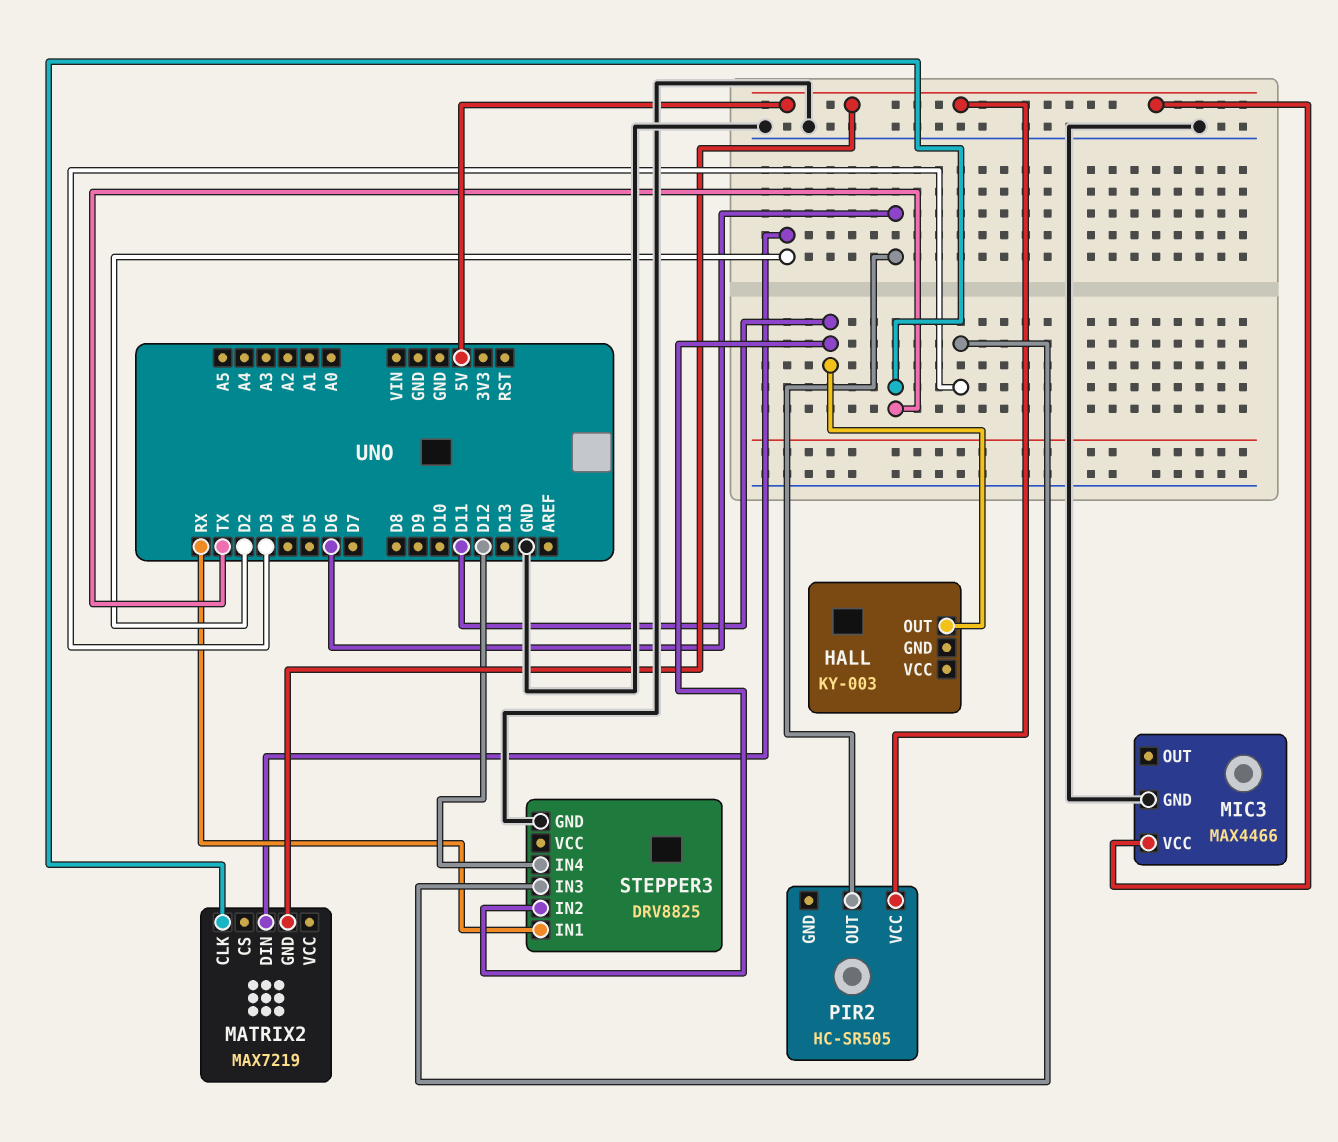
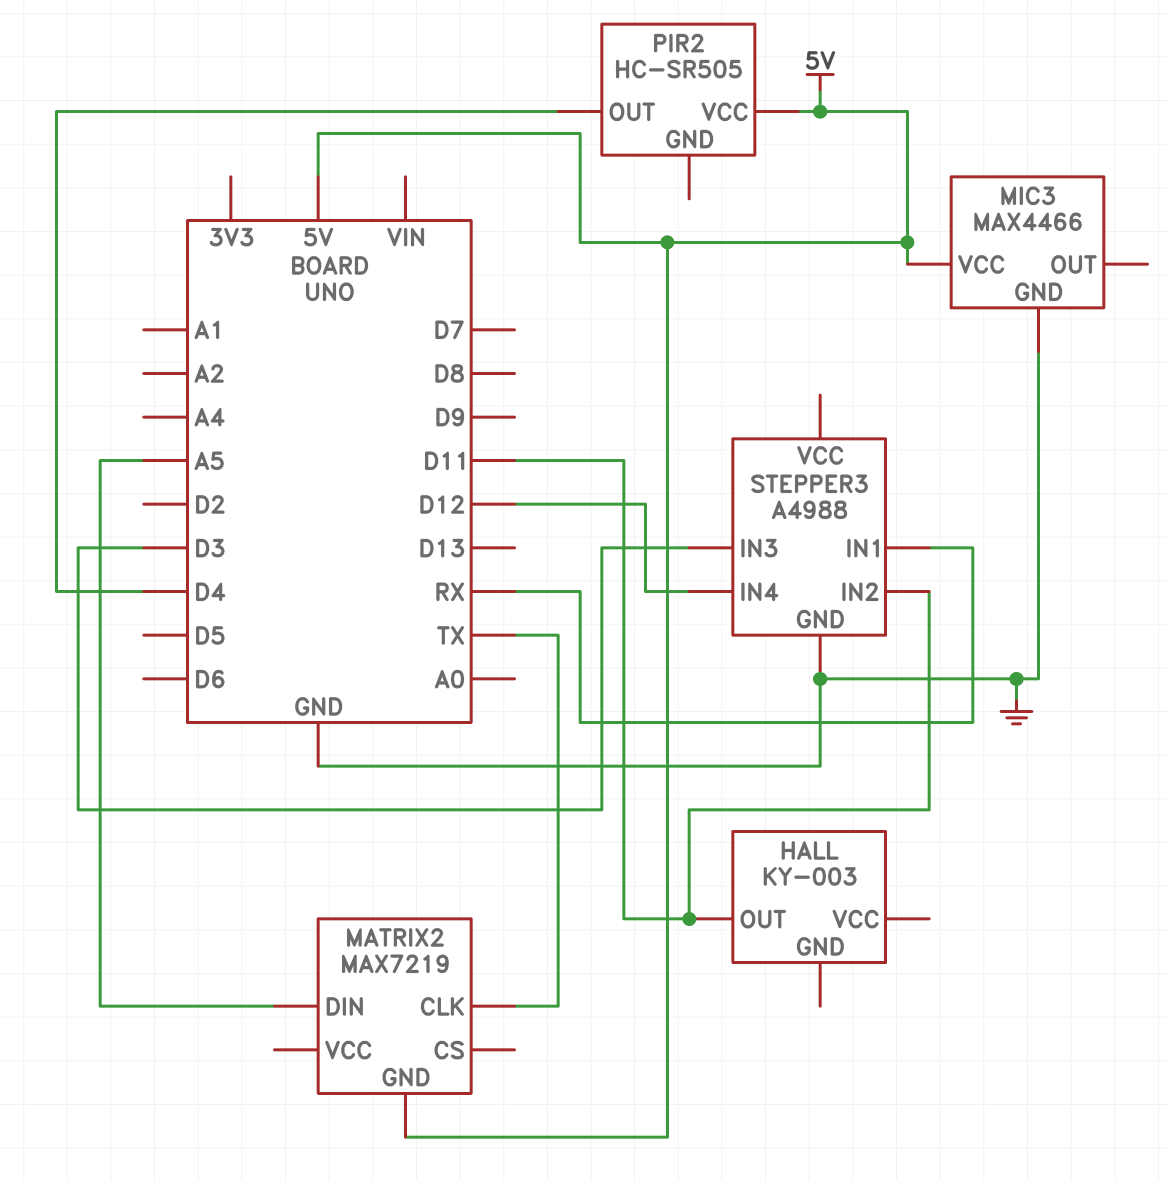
MATRIX2 pin DIN: D2 -> A5
PIR2 pin OUT: D6 -> D4
STEPPER3: DRV8825 -> A4988

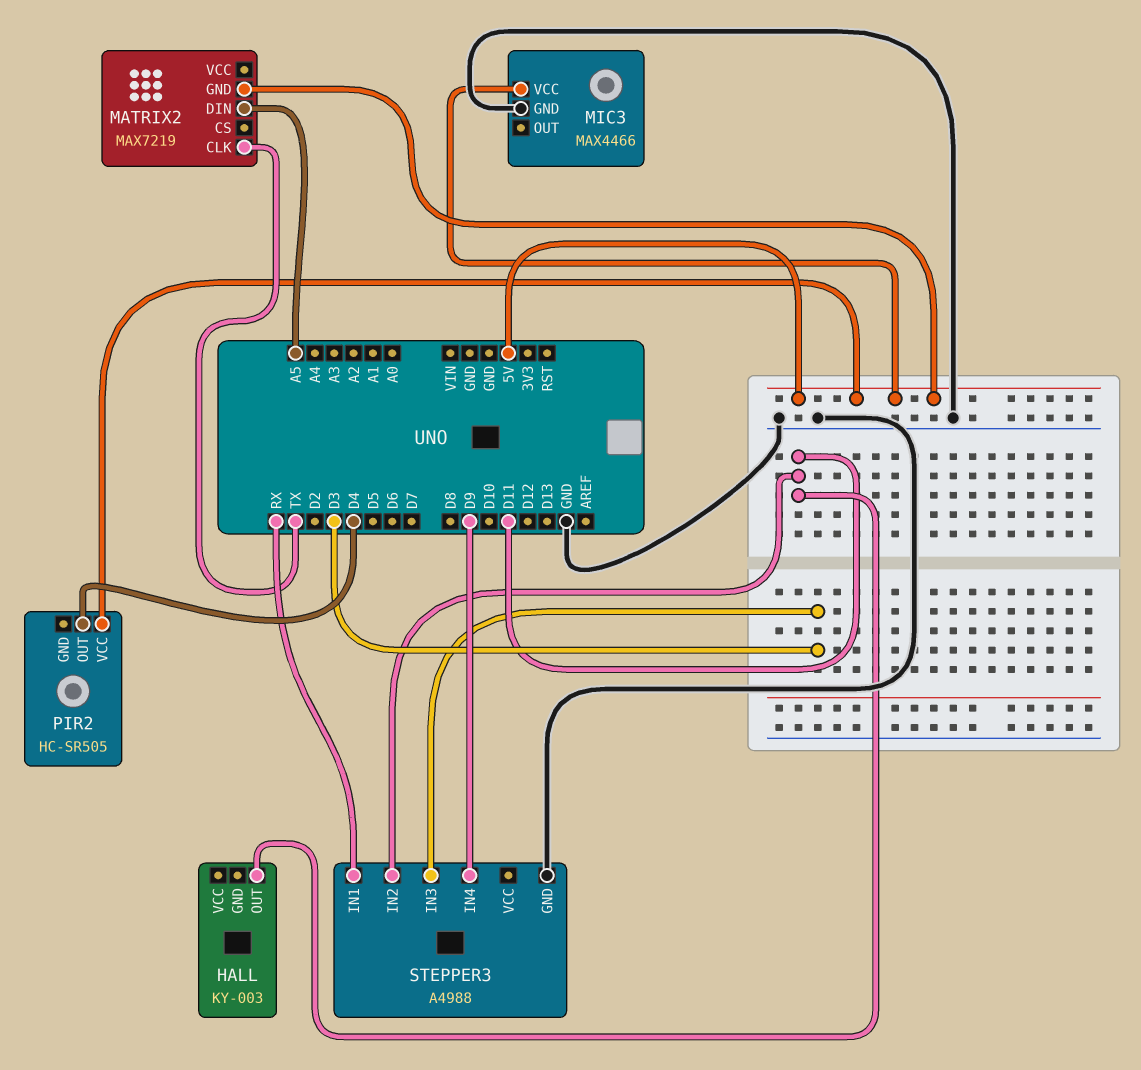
STEPPER3 pin IN4: D12 -> D9

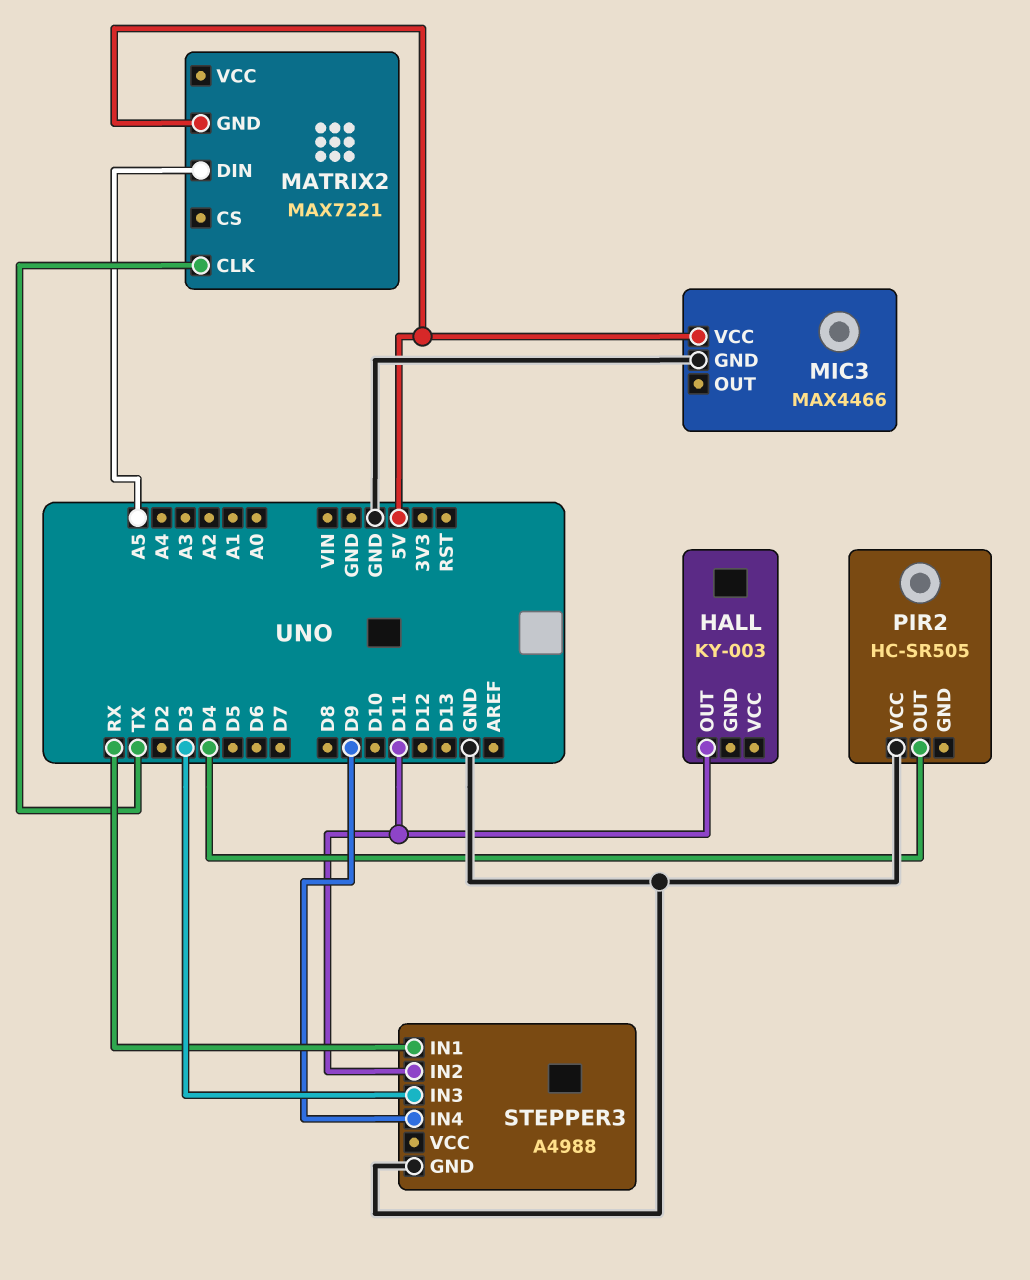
MATRIX2: MAX7219 -> MAX7221
PIR2 pin VCC: 5V -> GND

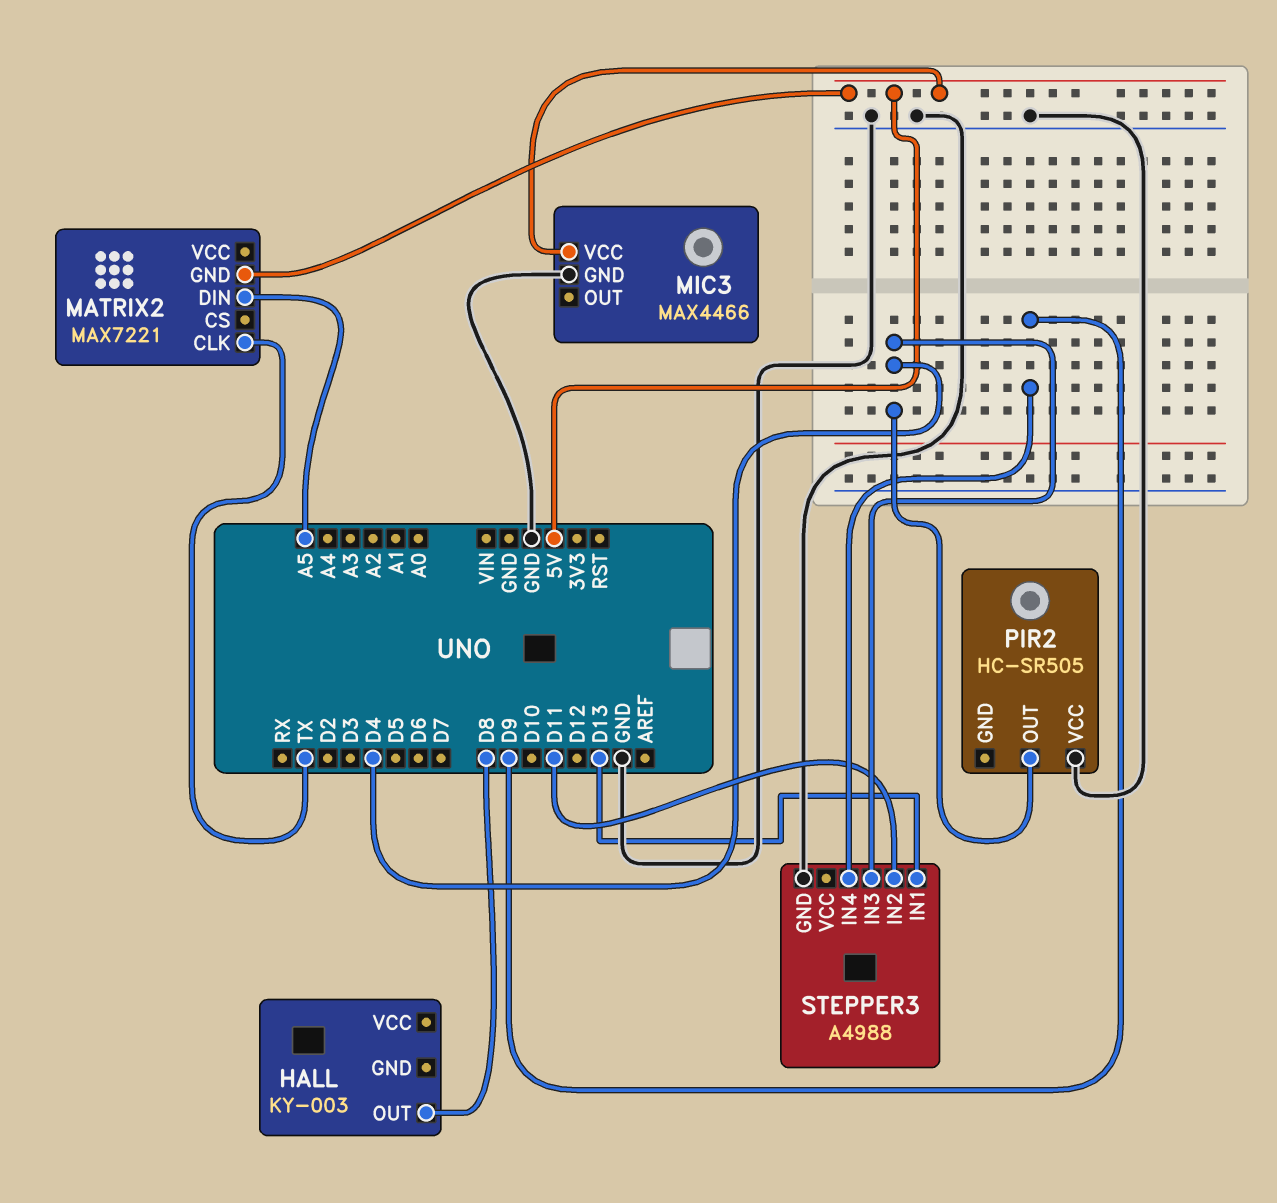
HALL pin OUT: D11 -> D8
STEPPER3 pin IN1: RX -> D13
STEPPER3 pin IN3: D3 -> D4

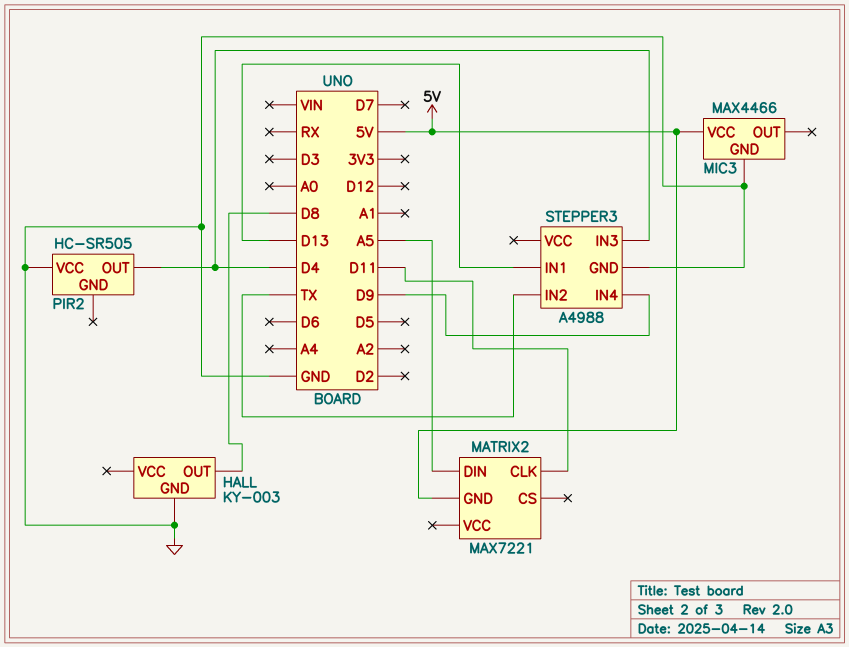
HALL pin GND: none -> GND
MATRIX2 pin CLK: TX -> D11
STEPPER3 pin IN2: D11 -> TX

